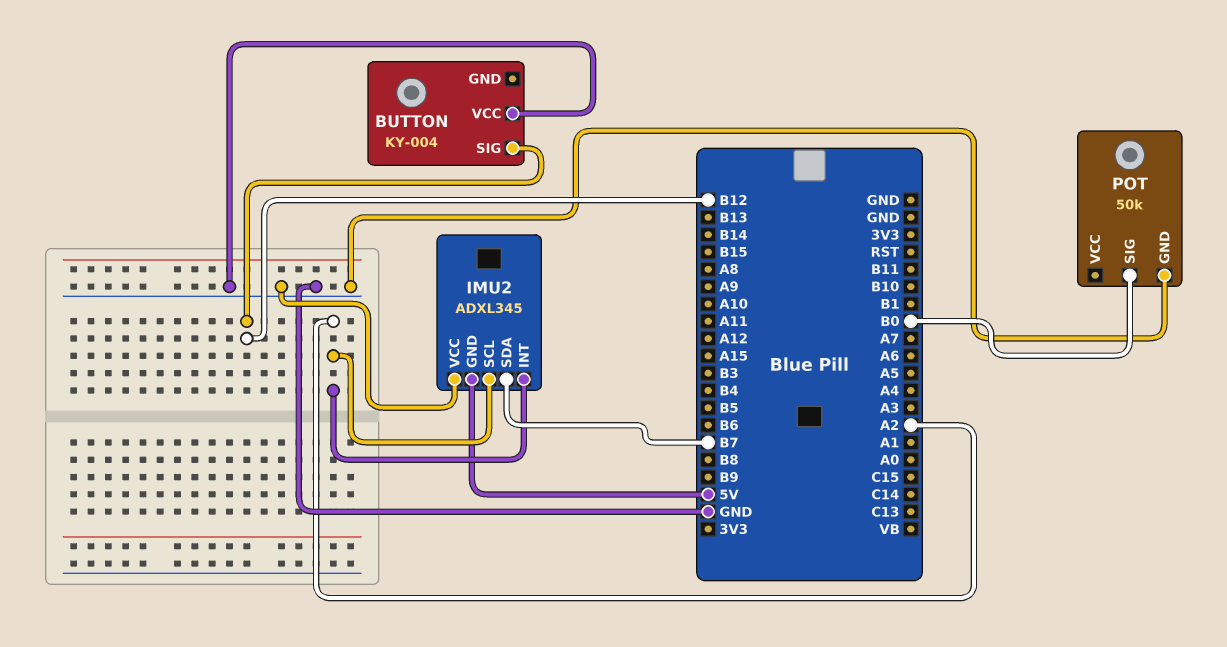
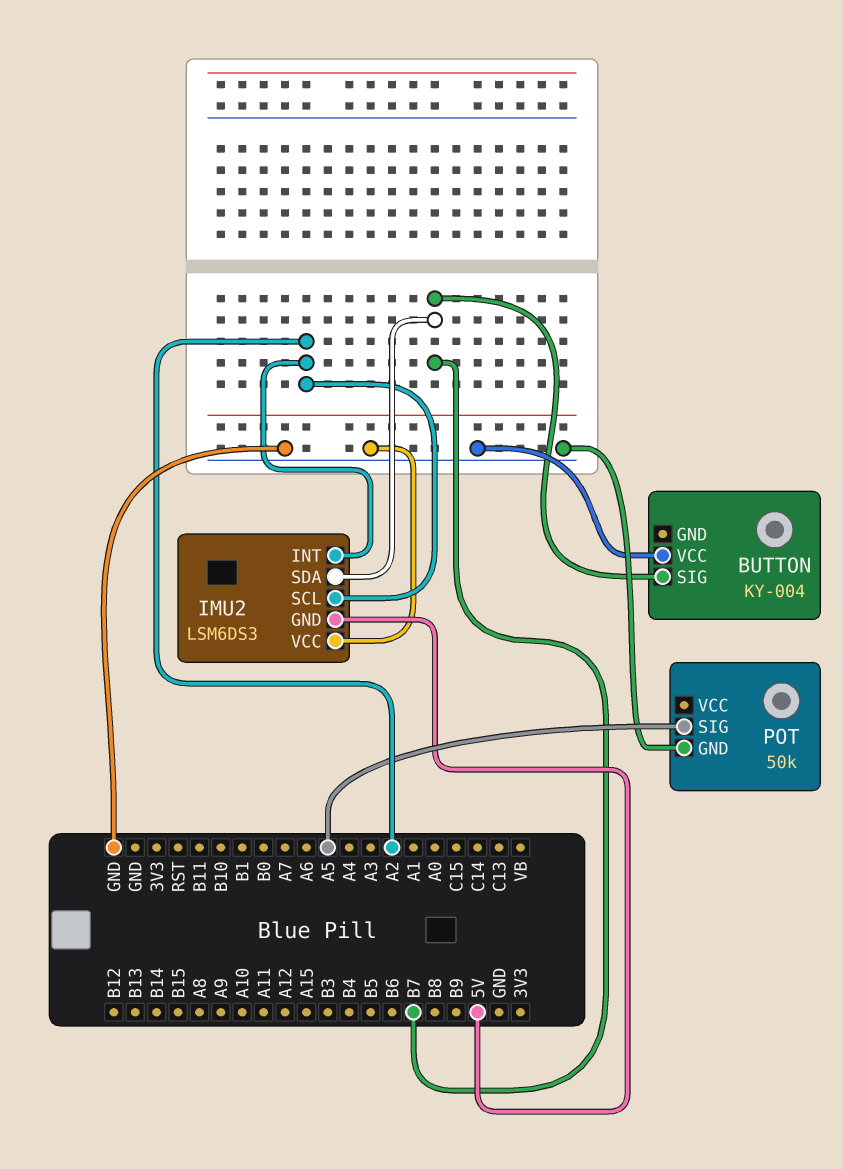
BUTTON pin SIG: B12 -> B7
IMU2: ADXL345 -> LSM6DS3
POT pin SIG: B0 -> A5

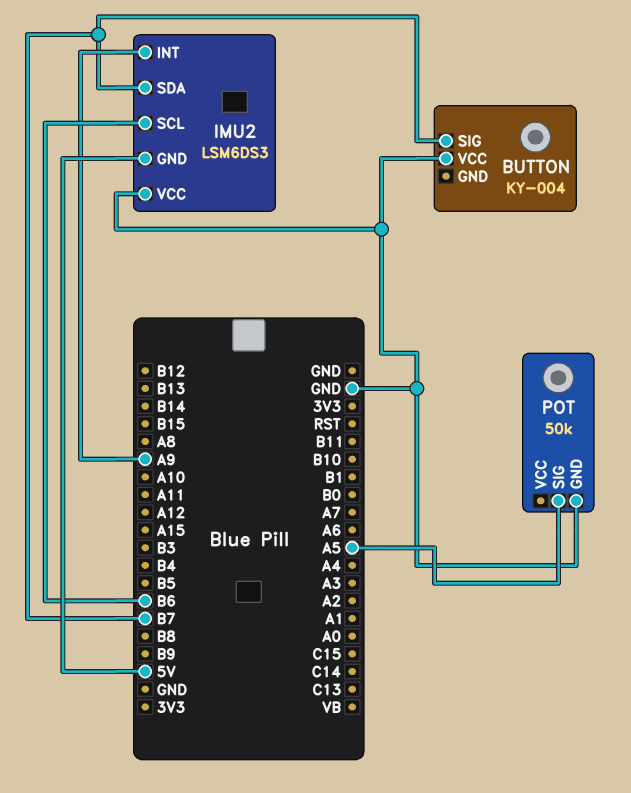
IMU2 pin INT: A2 -> A9
IMU2 pin SCL: A2 -> B6

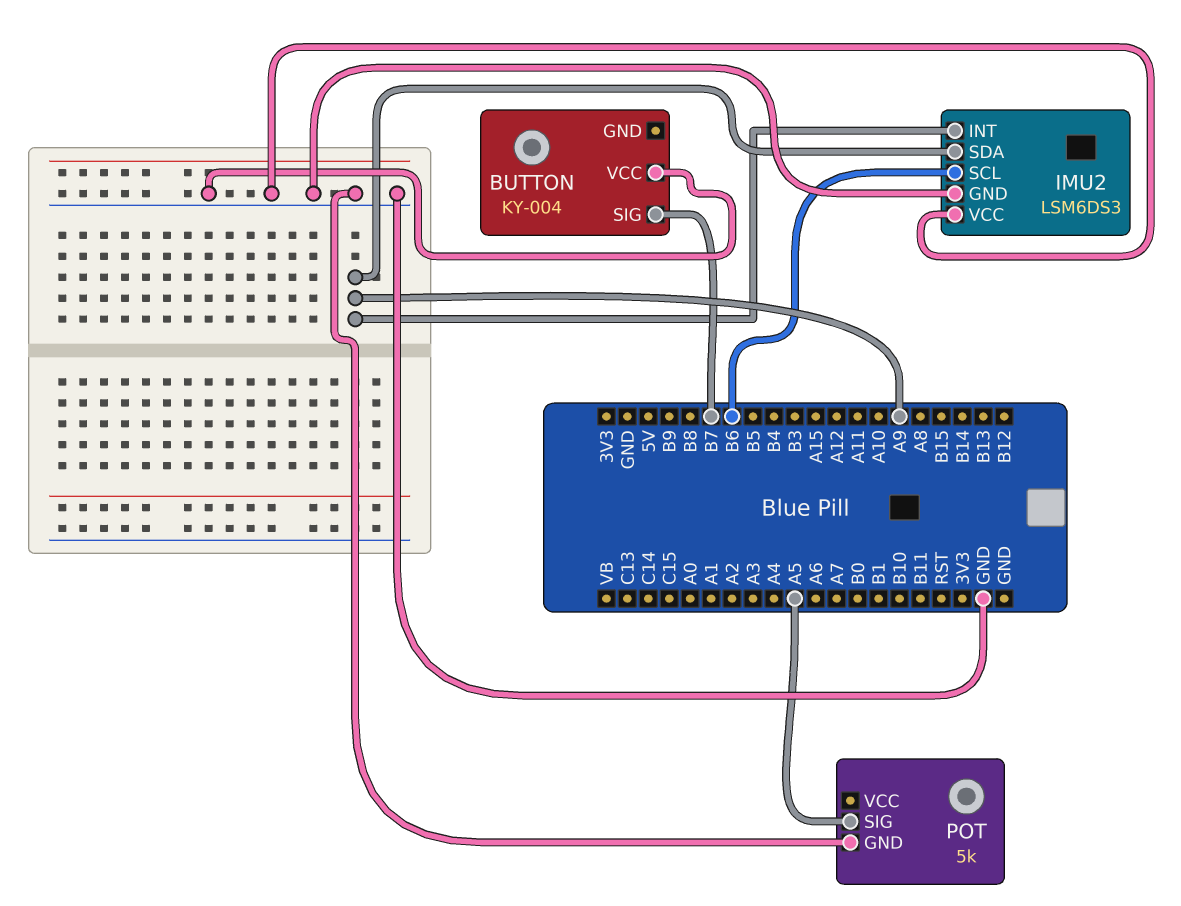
IMU2 pin GND: 5V -> GND
IMU2 pin SDA: B7 -> A9
POT: 50k -> 5k

